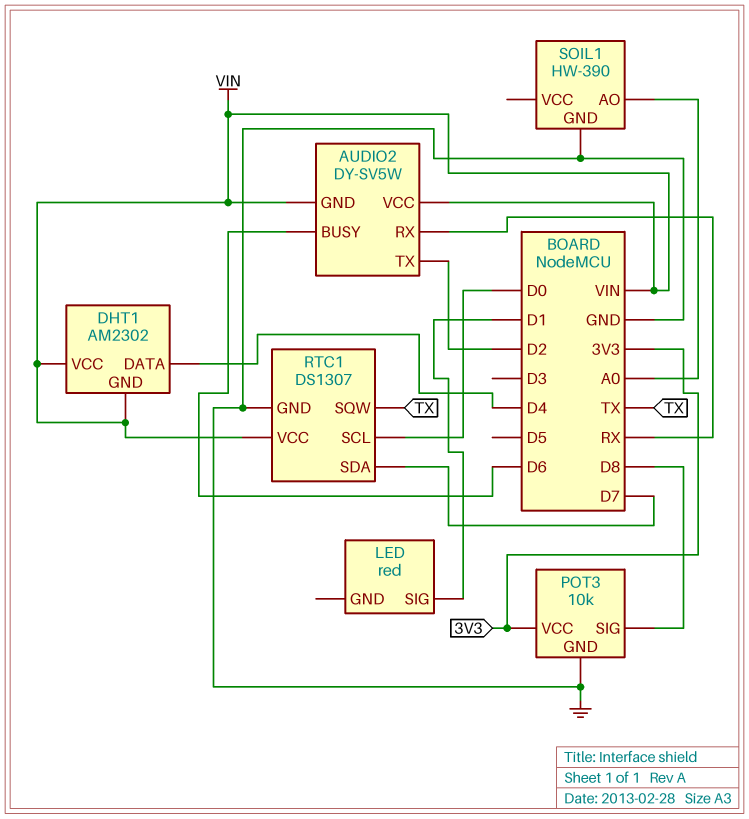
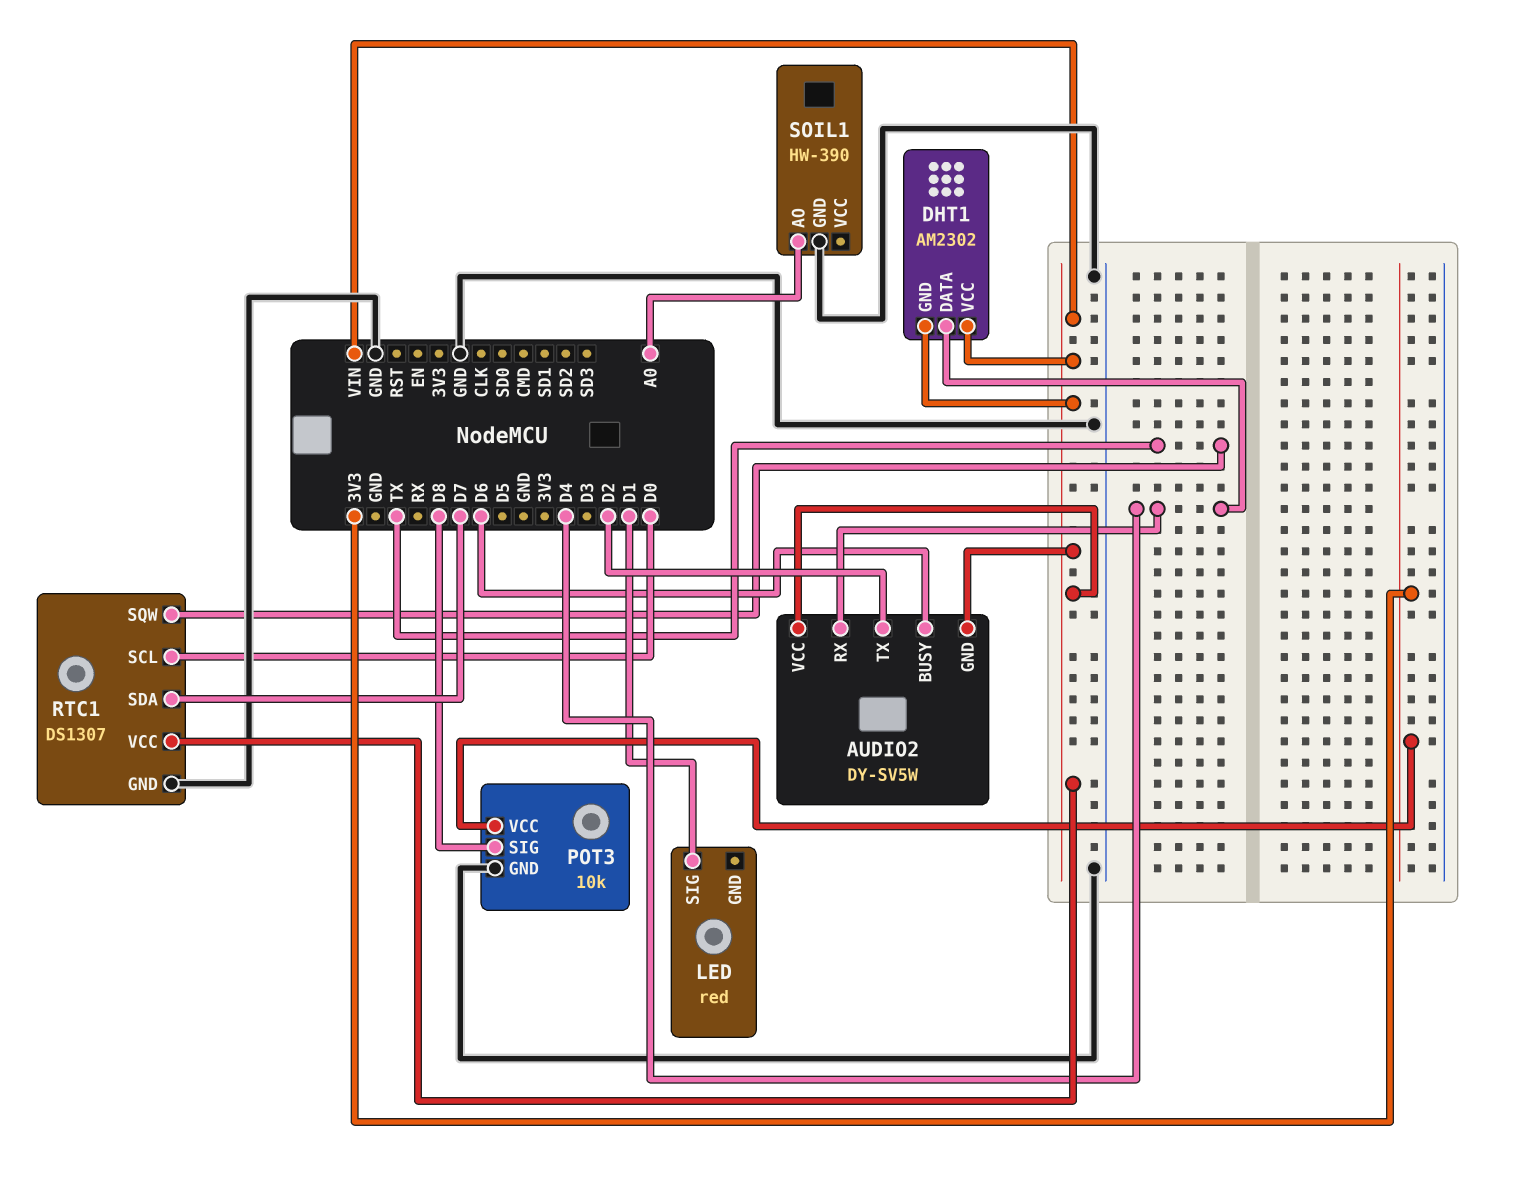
AUDIO2 pin RX: RX -> D4

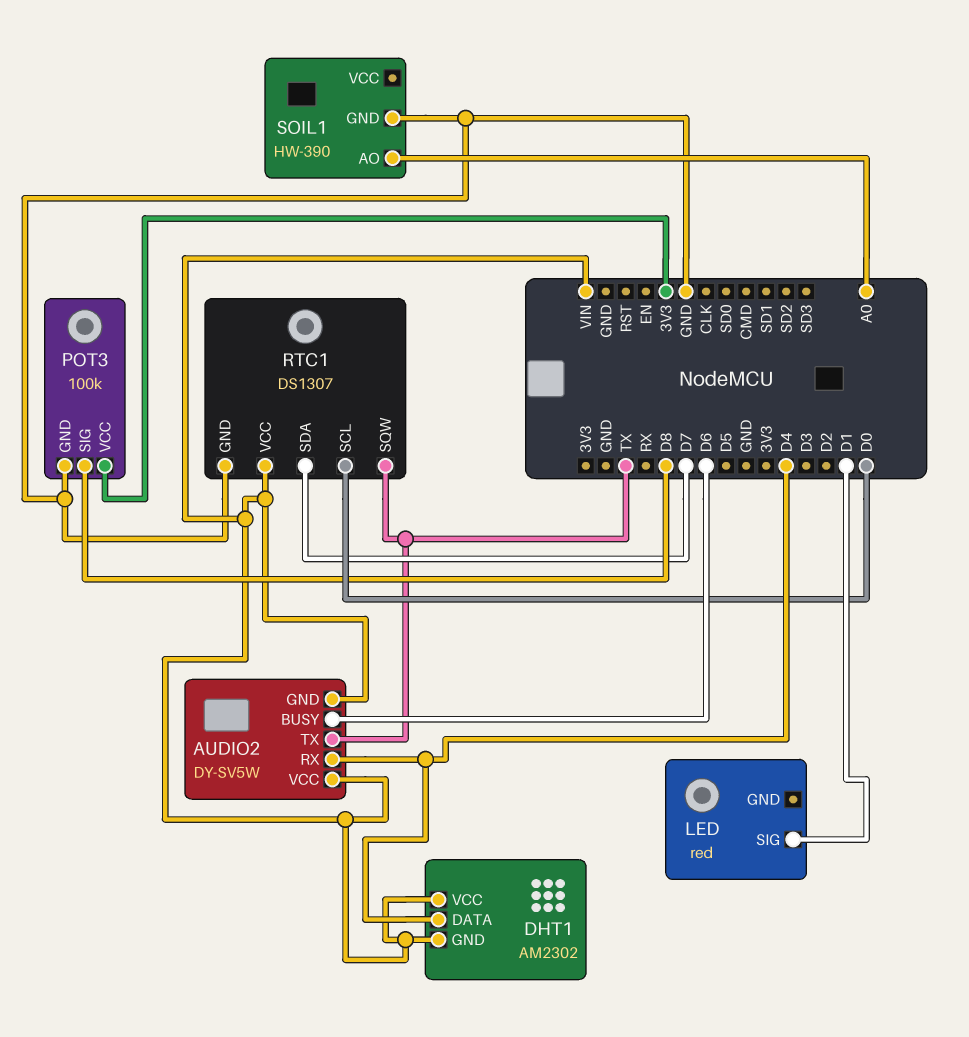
AUDIO2 pin TX: D2 -> TX
POT3: 10k -> 100k

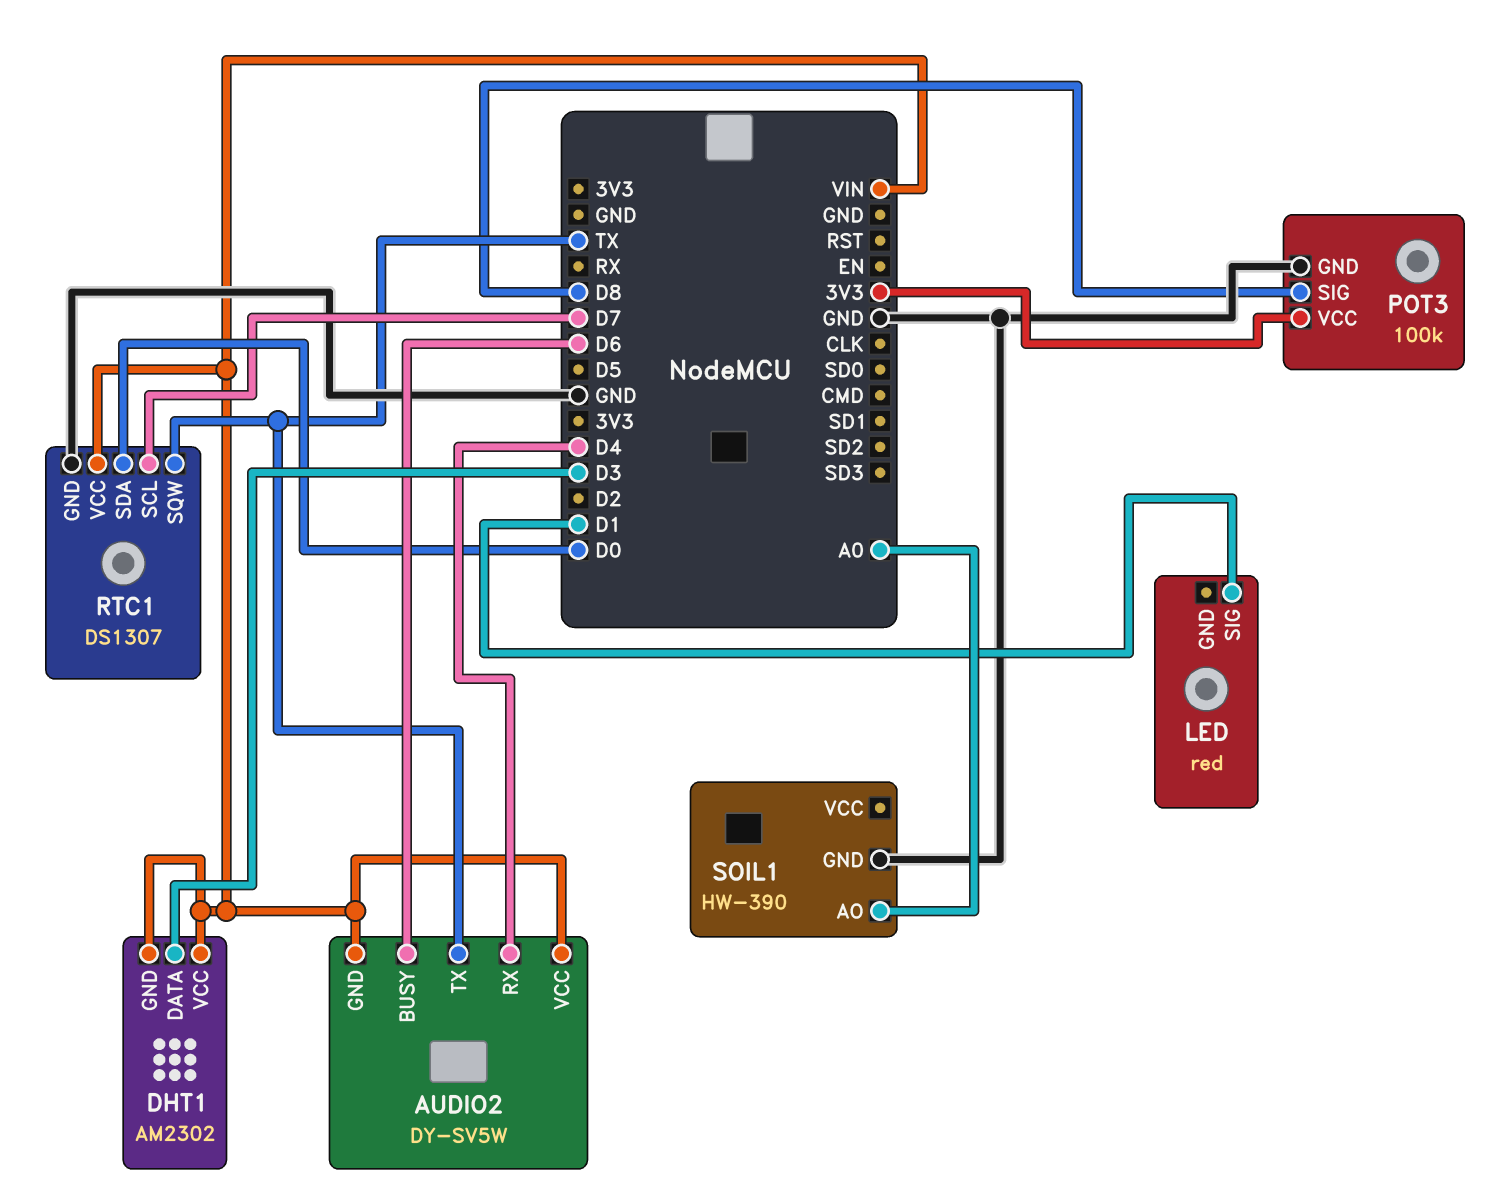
DHT1 pin DATA: D4 -> D3
RTC1 pin SCL: D0 -> D7
RTC1 pin SDA: D7 -> D0

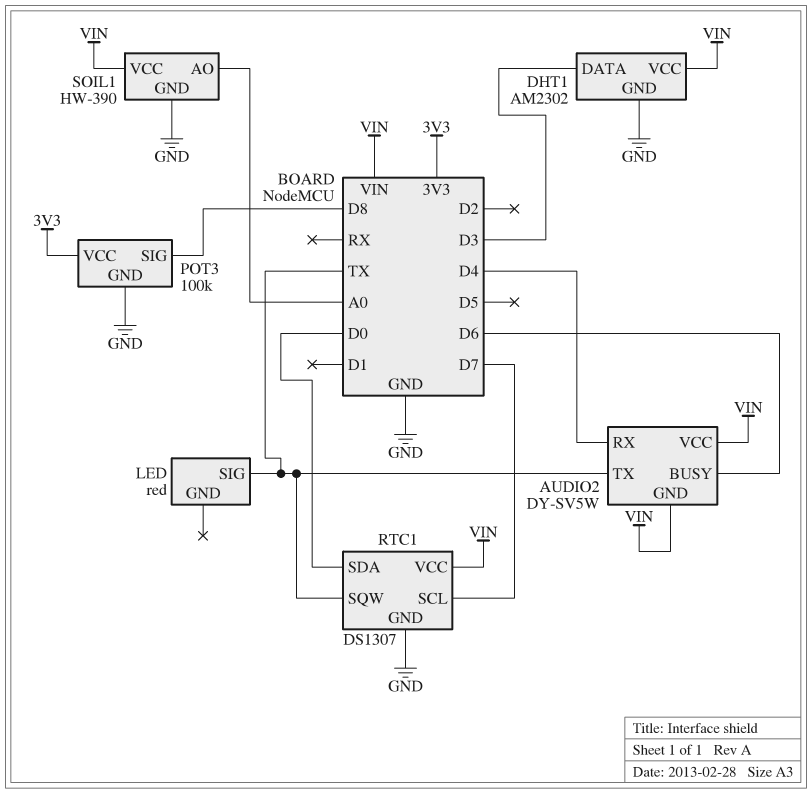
DHT1 pin GND: VIN -> GND
LED pin SIG: D1 -> TX
SOIL1 pin VCC: none -> VIN

